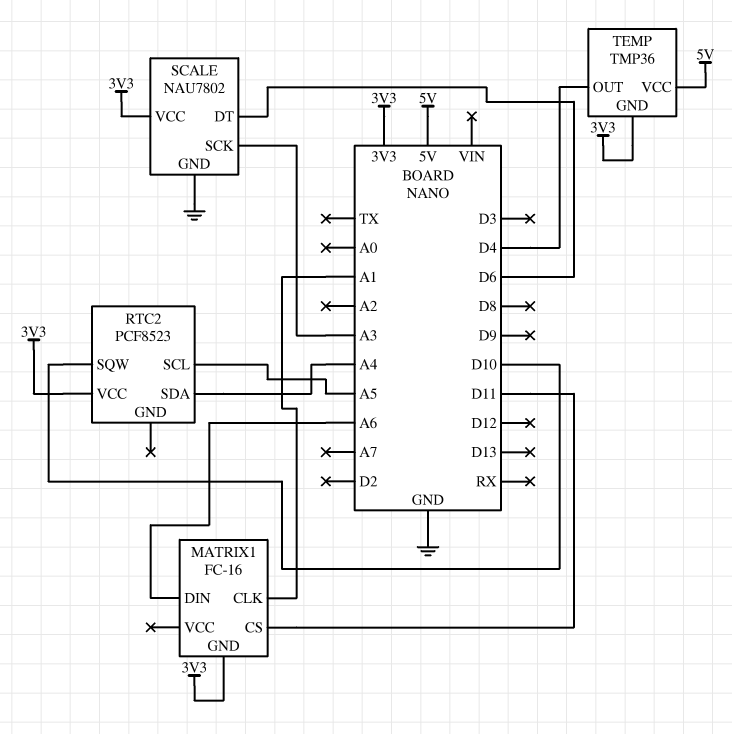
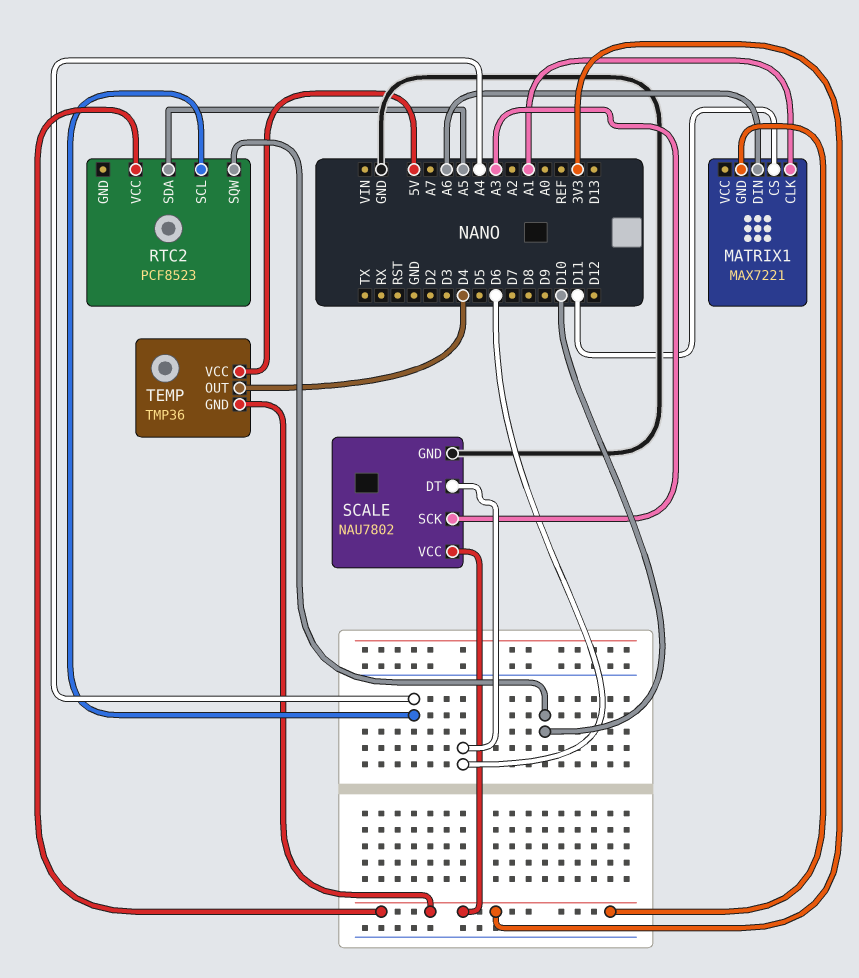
MATRIX1: FC-16 -> MAX7221
RTC2 pin SCL: A5 -> A4
RTC2 pin SDA: A4 -> A5

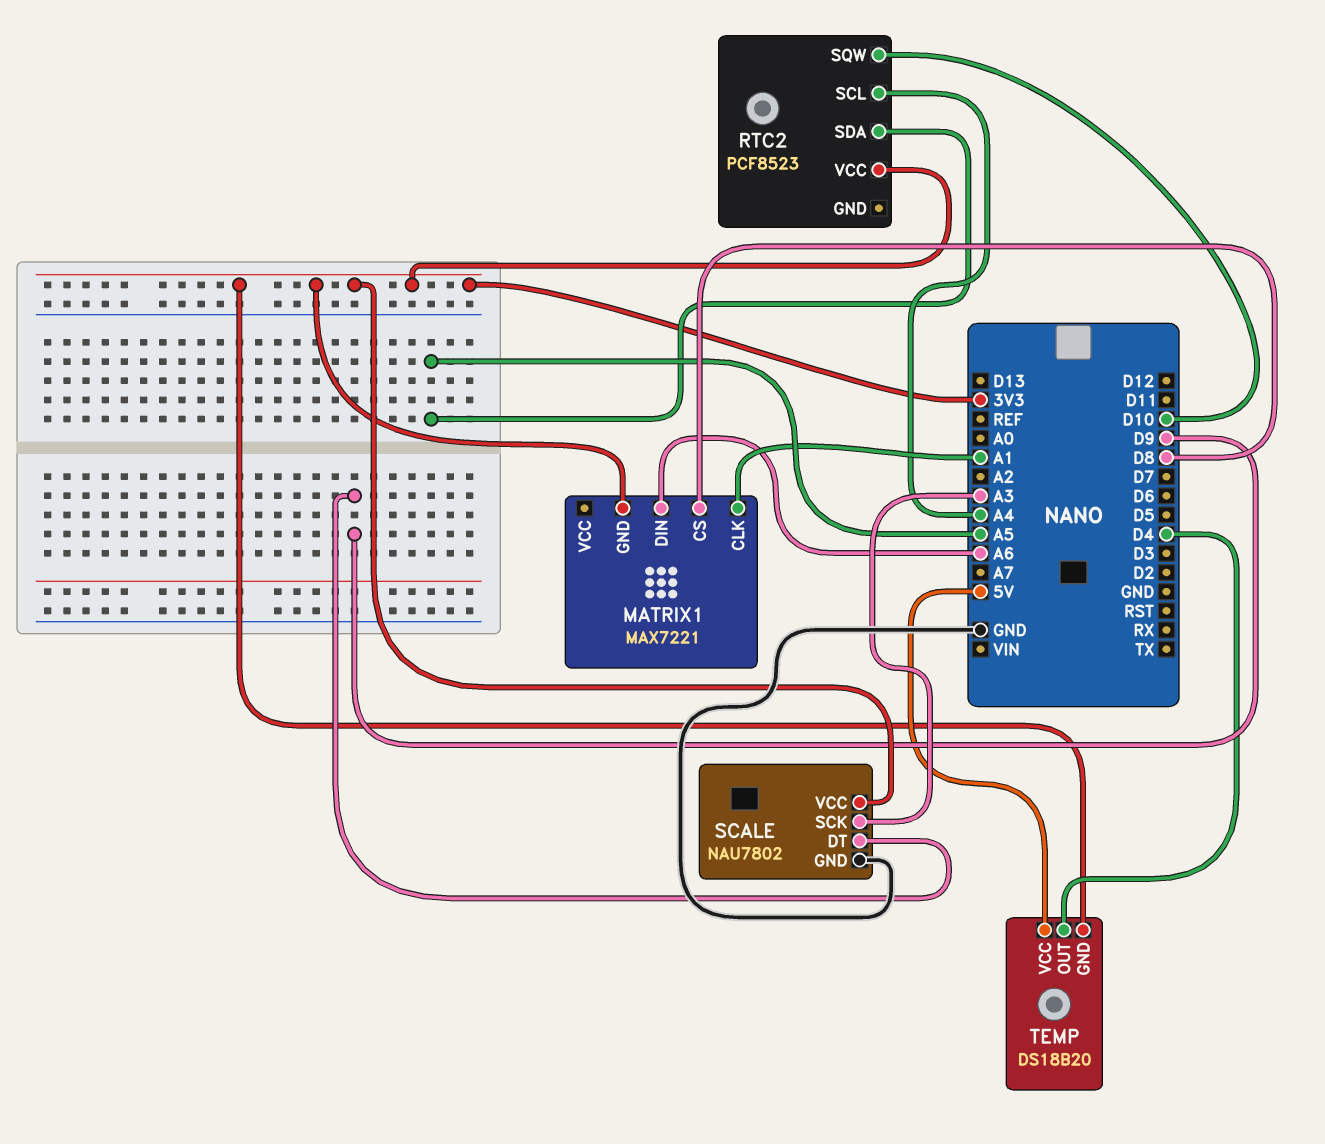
MATRIX1 pin CS: D11 -> D8
SCALE pin DT: D6 -> D9
TEMP: TMP36 -> DS18B20

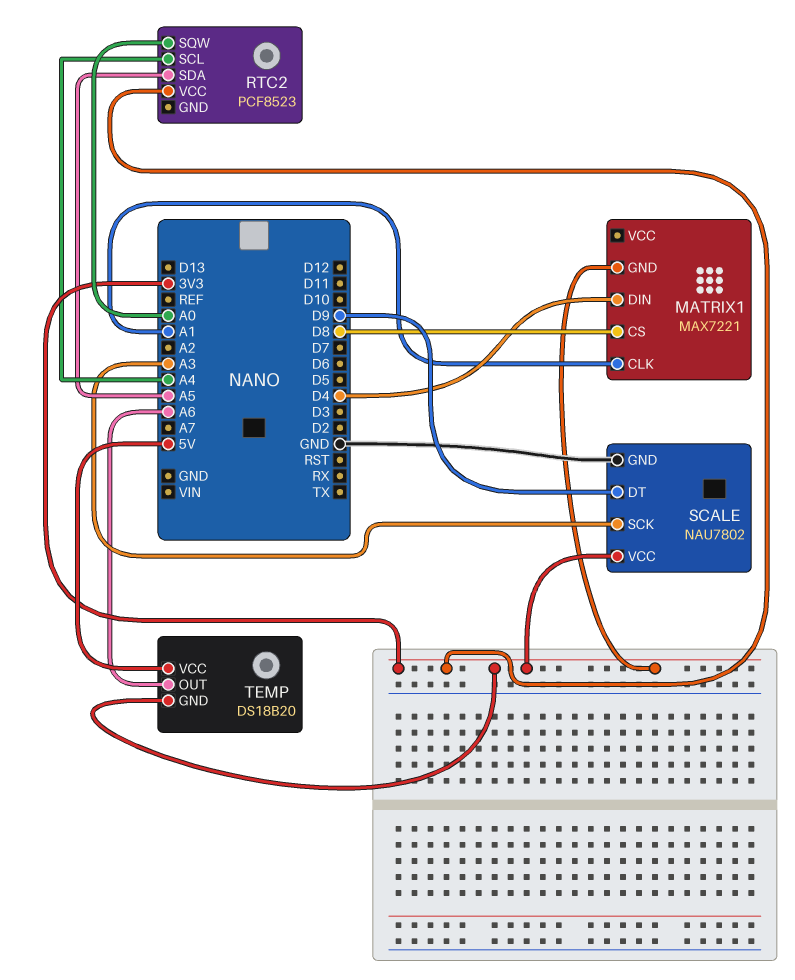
MATRIX1 pin DIN: A6 -> D4
RTC2 pin SQW: D10 -> A0
TEMP pin OUT: D4 -> A6

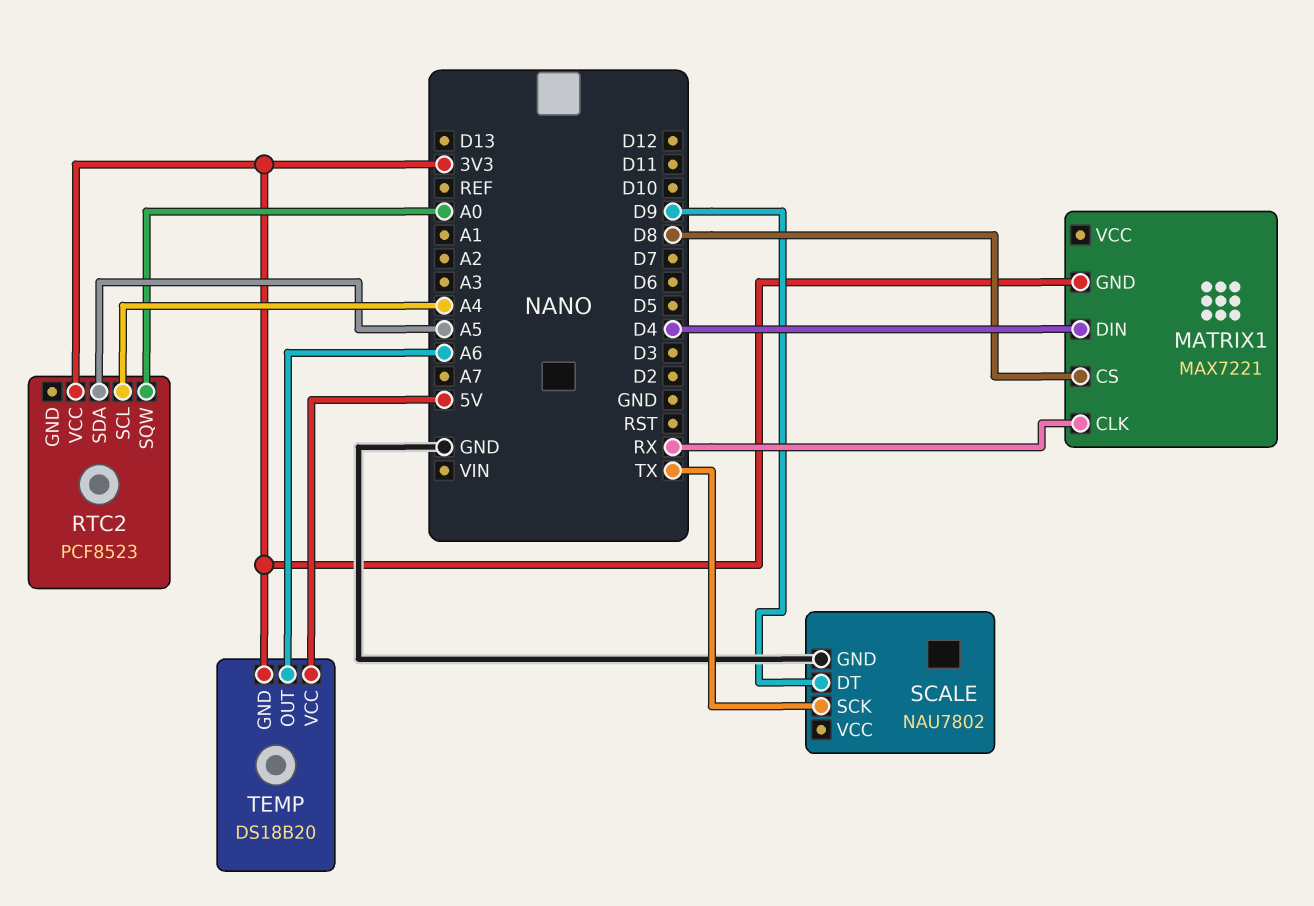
MATRIX1 pin CLK: A1 -> RX
SCALE pin SCK: A3 -> TX
SCALE pin VCC: 3V3 -> none

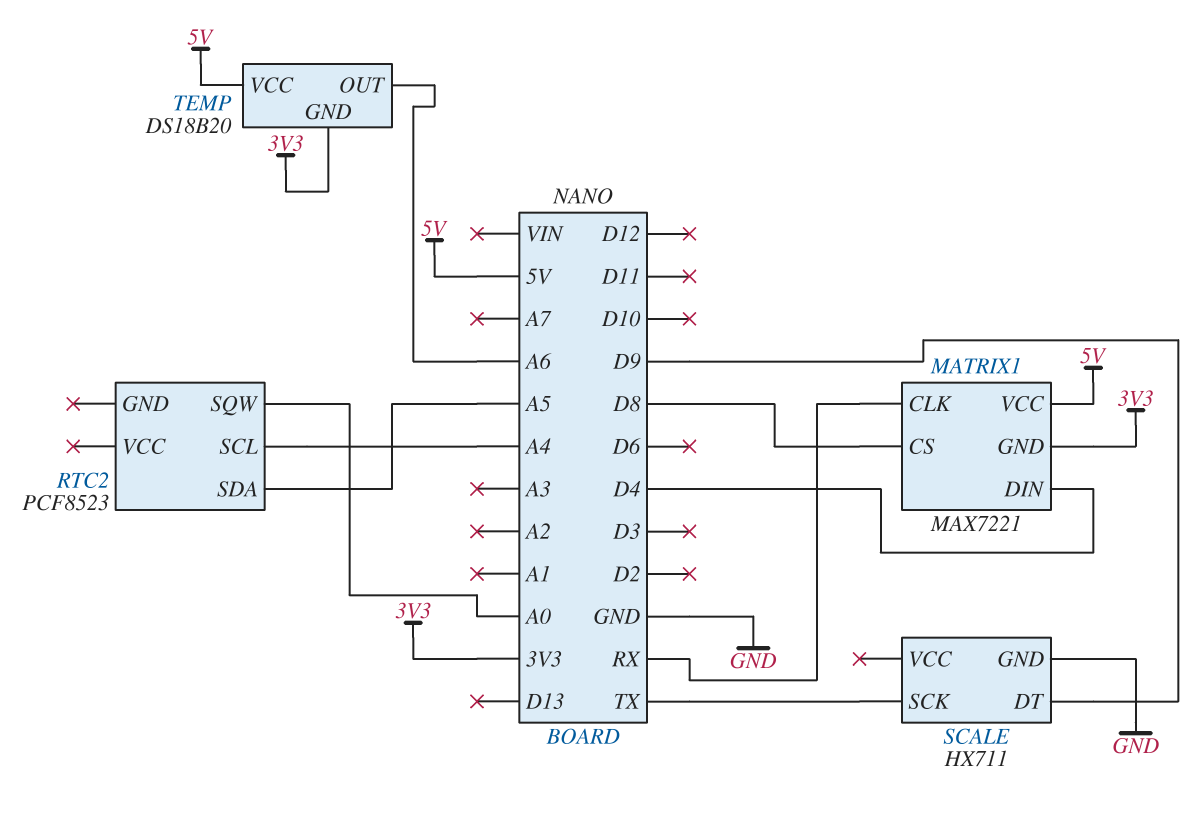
MATRIX1 pin VCC: none -> 5V
RTC2 pin VCC: 3V3 -> none
SCALE: NAU7802 -> HX711

